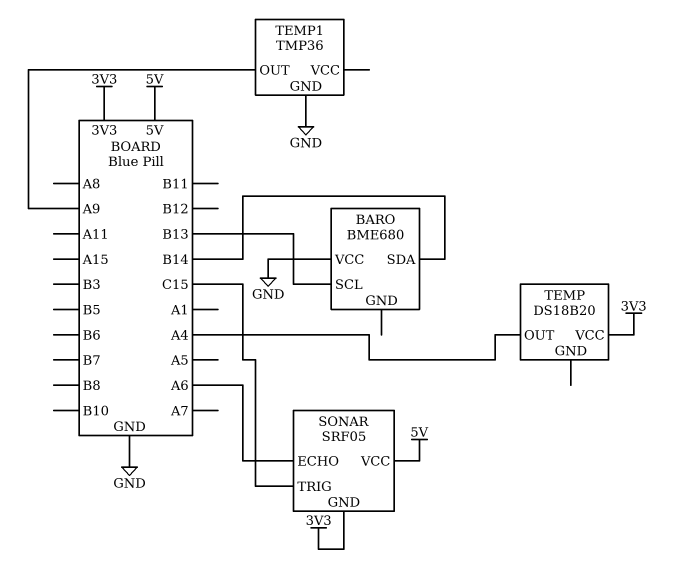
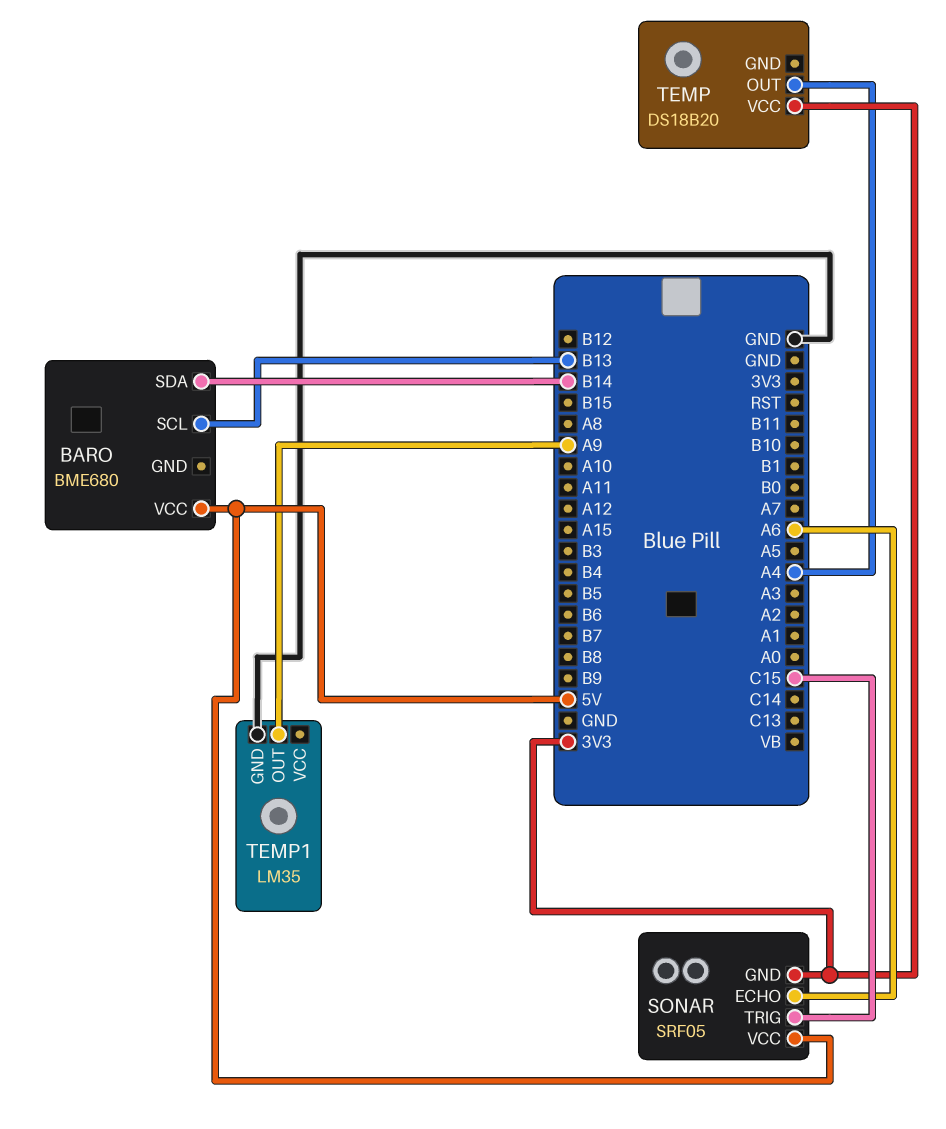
BARO pin VCC: GND -> 5V
TEMP1: TMP36 -> LM35

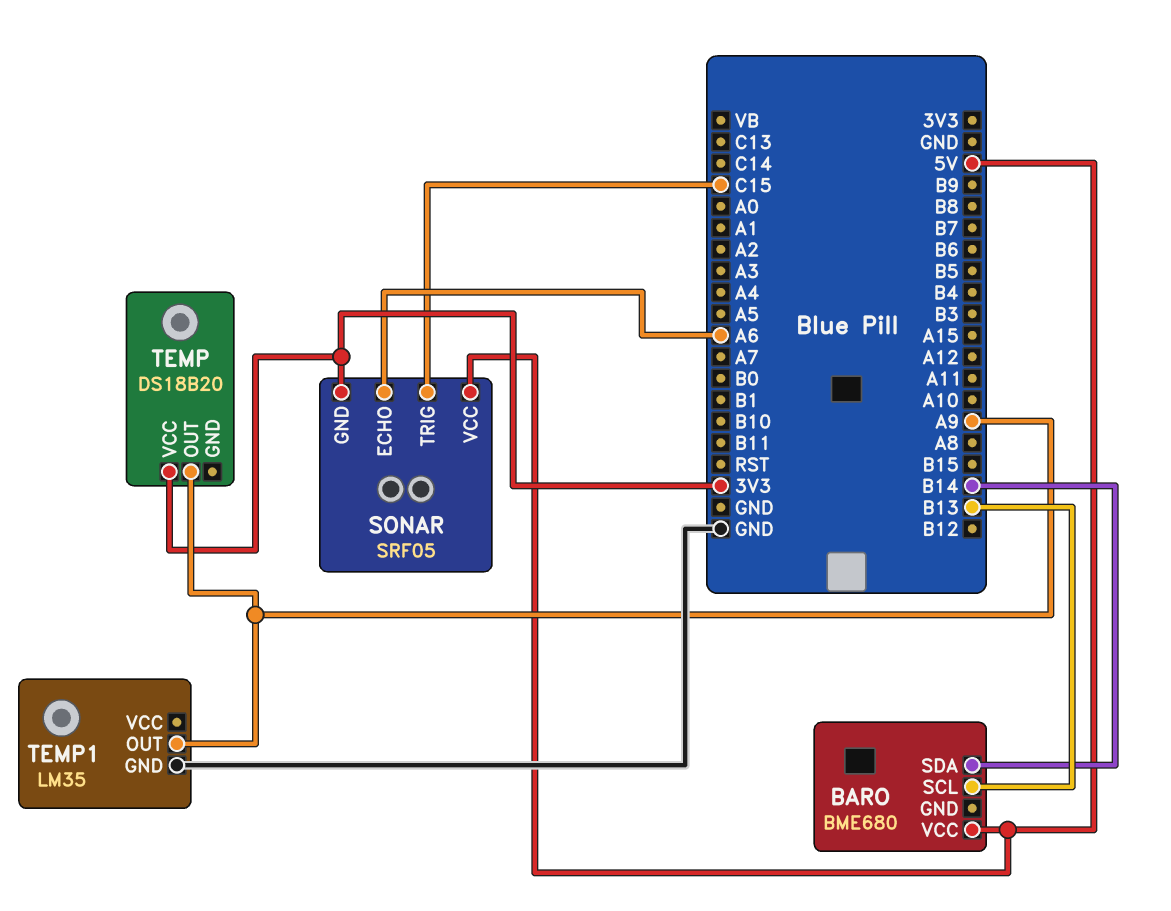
TEMP pin OUT: A4 -> A9

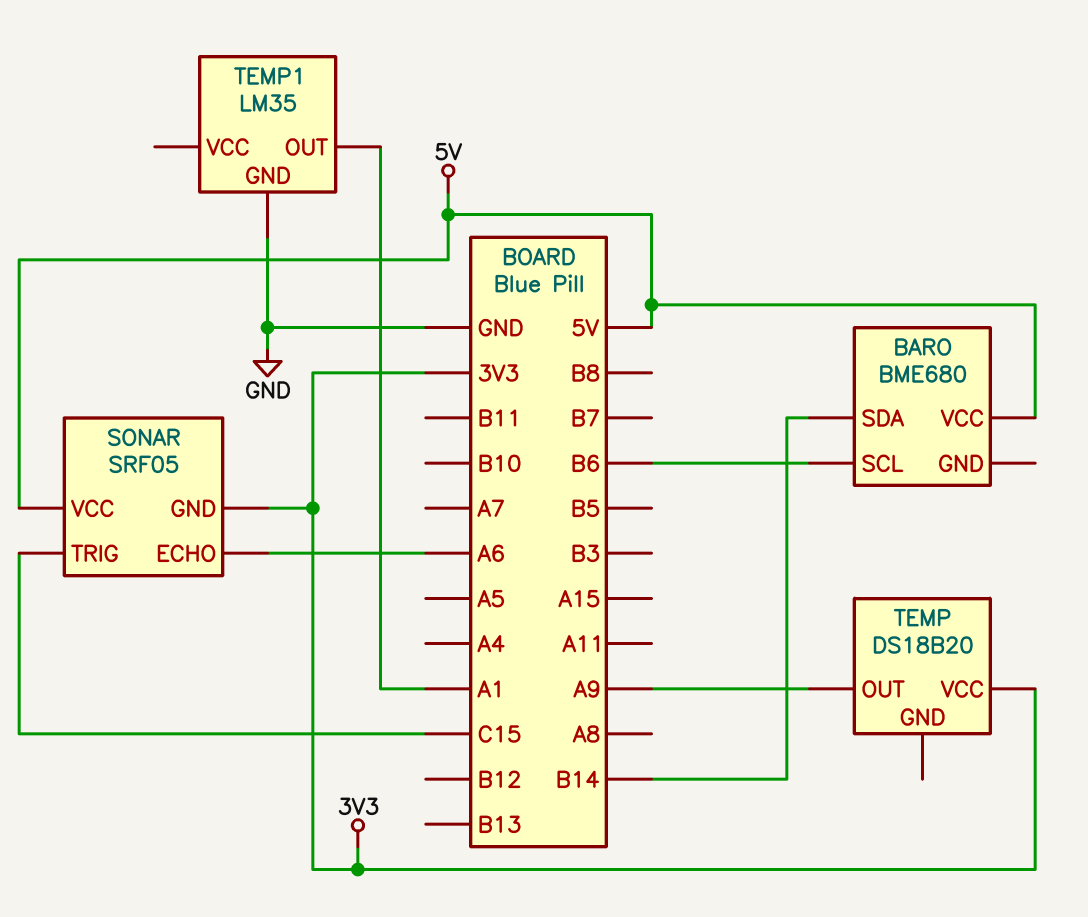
BARO pin SCL: B13 -> B6
TEMP1 pin OUT: A9 -> A1

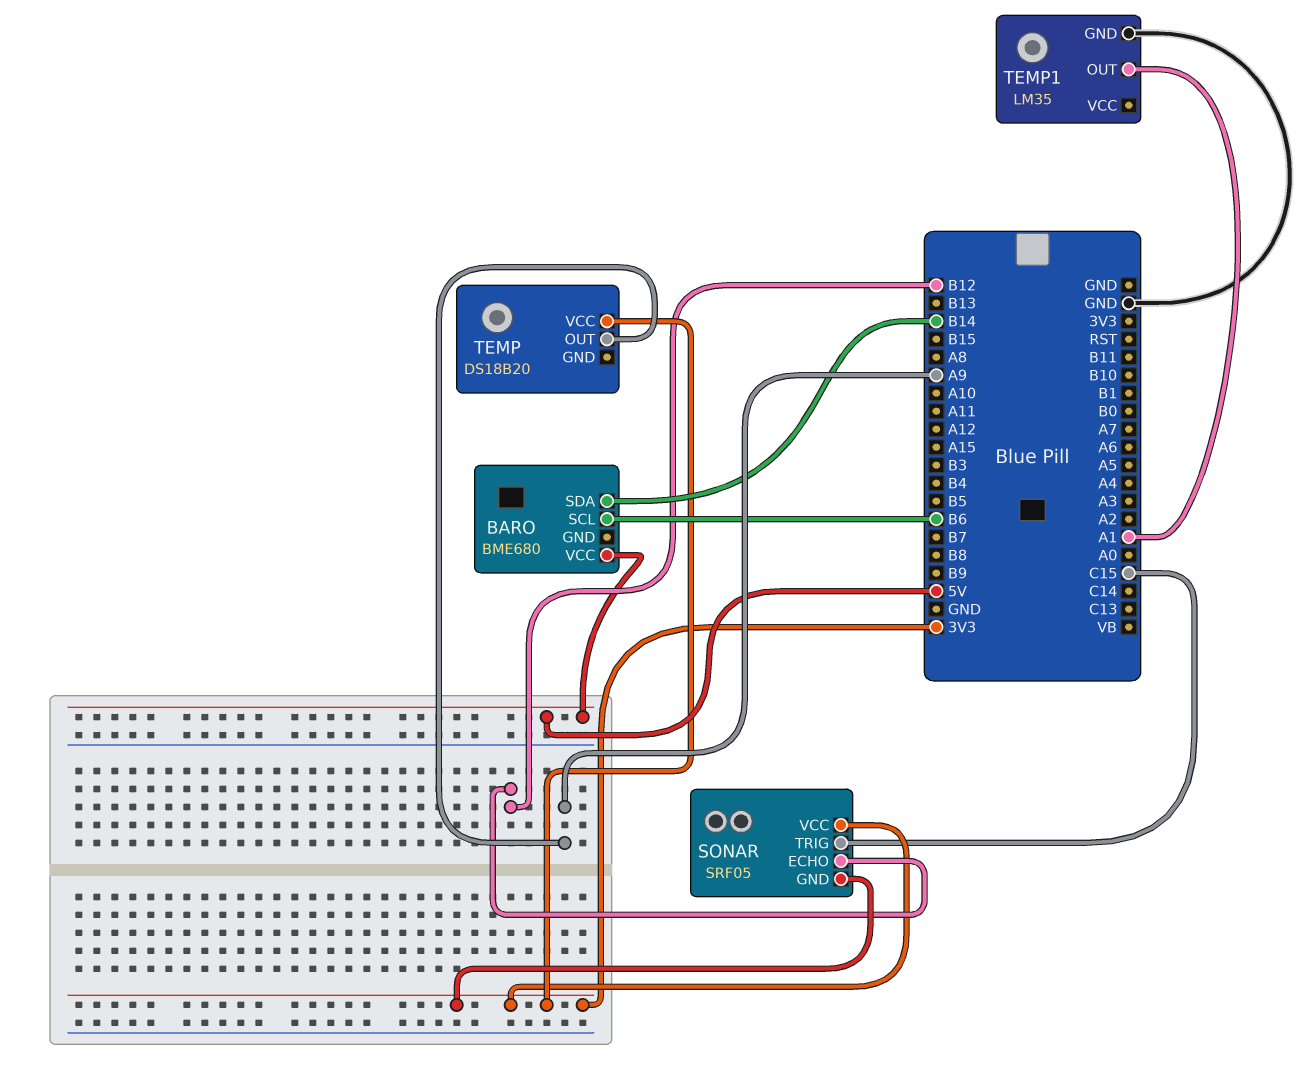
SONAR pin ECHO: A6 -> B12
SONAR pin VCC: 5V -> 3V3

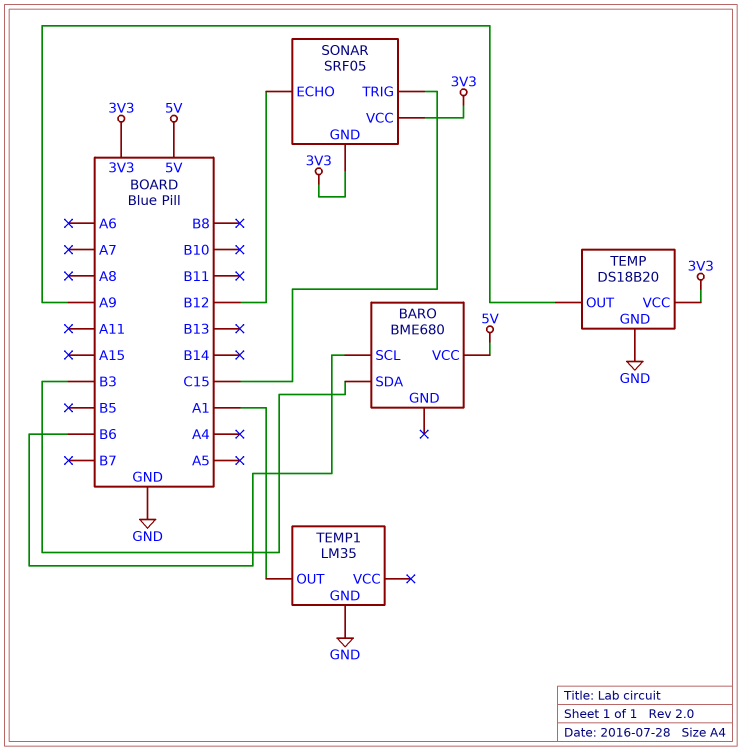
BARO pin SDA: B14 -> B3
TEMP pin GND: none -> GND

